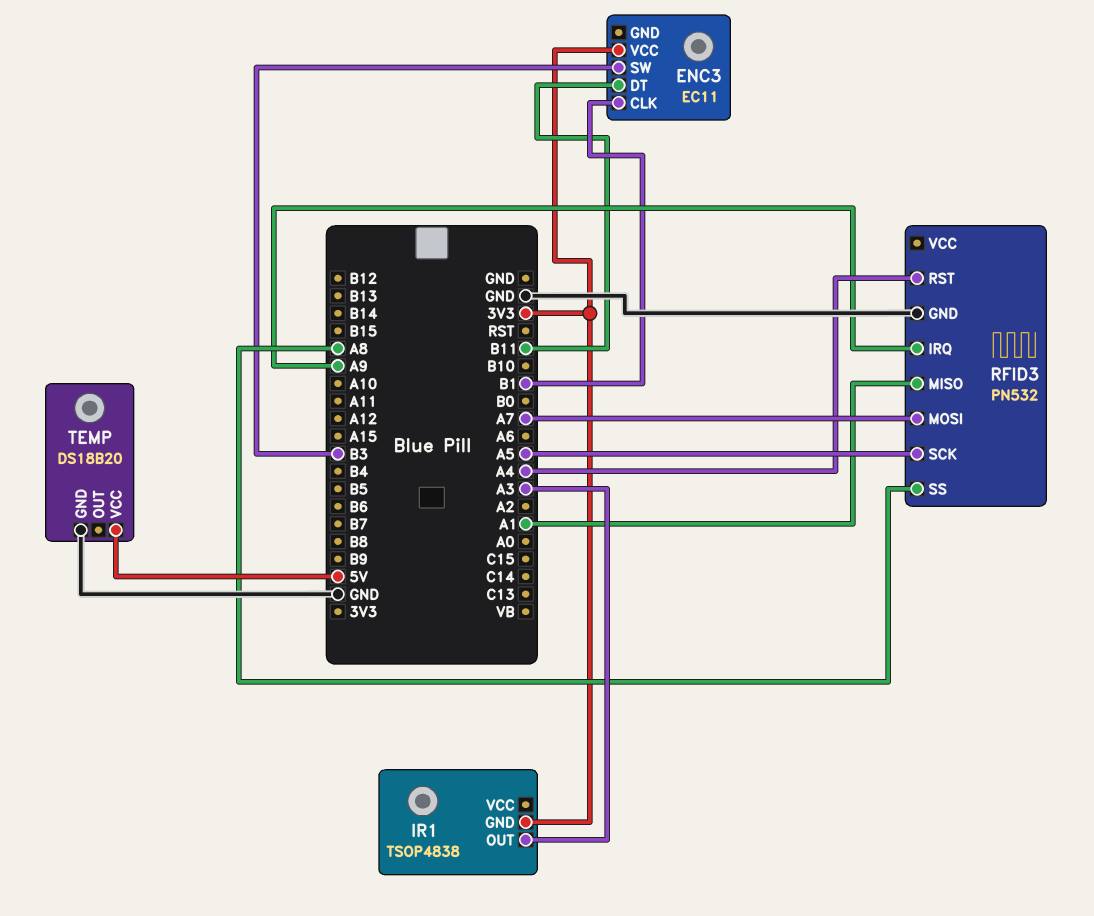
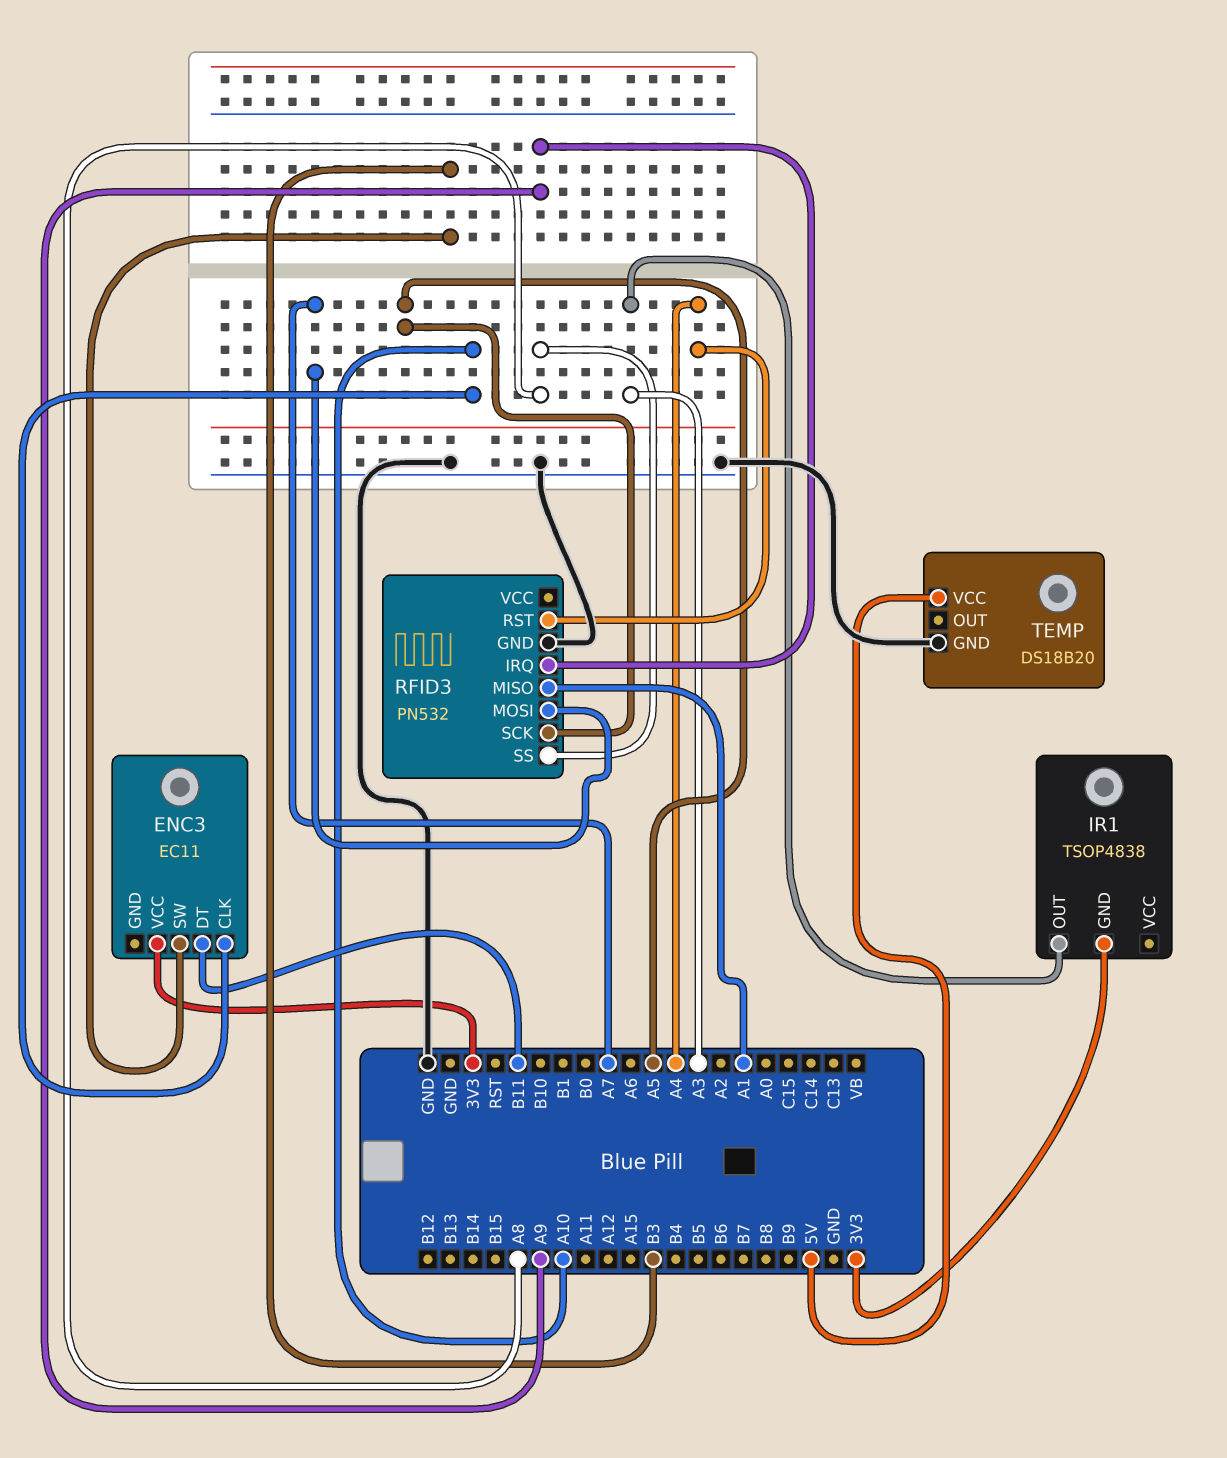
ENC3 pin CLK: B1 -> A10

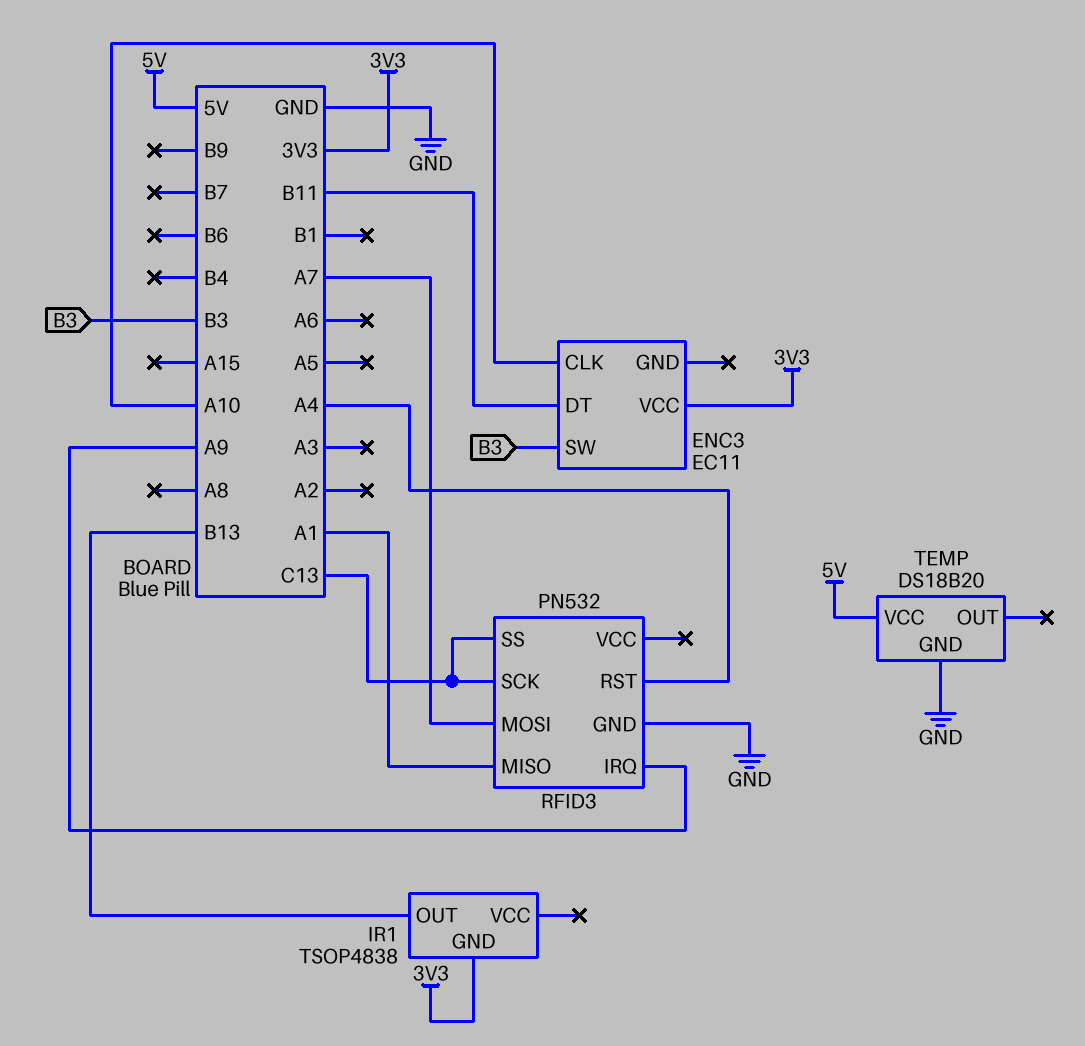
IR1 pin OUT: A3 -> B13
RFID3 pin SCK: A5 -> C13
RFID3 pin SS: A8 -> C13

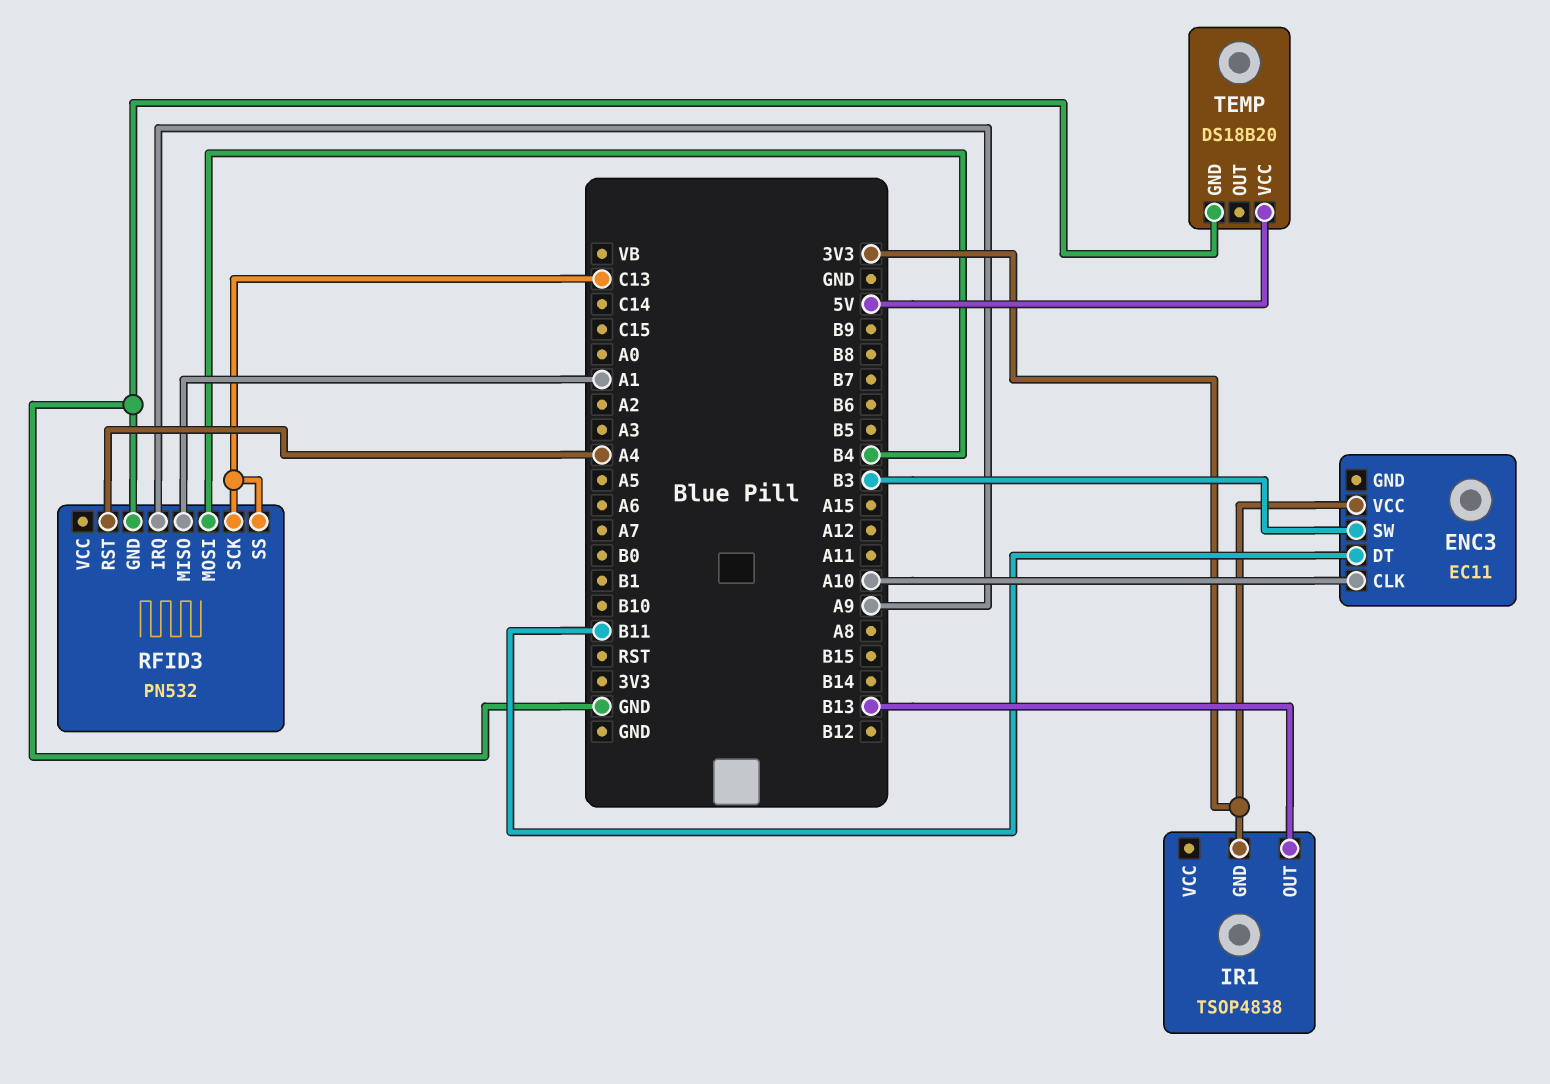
RFID3 pin MOSI: A7 -> B4

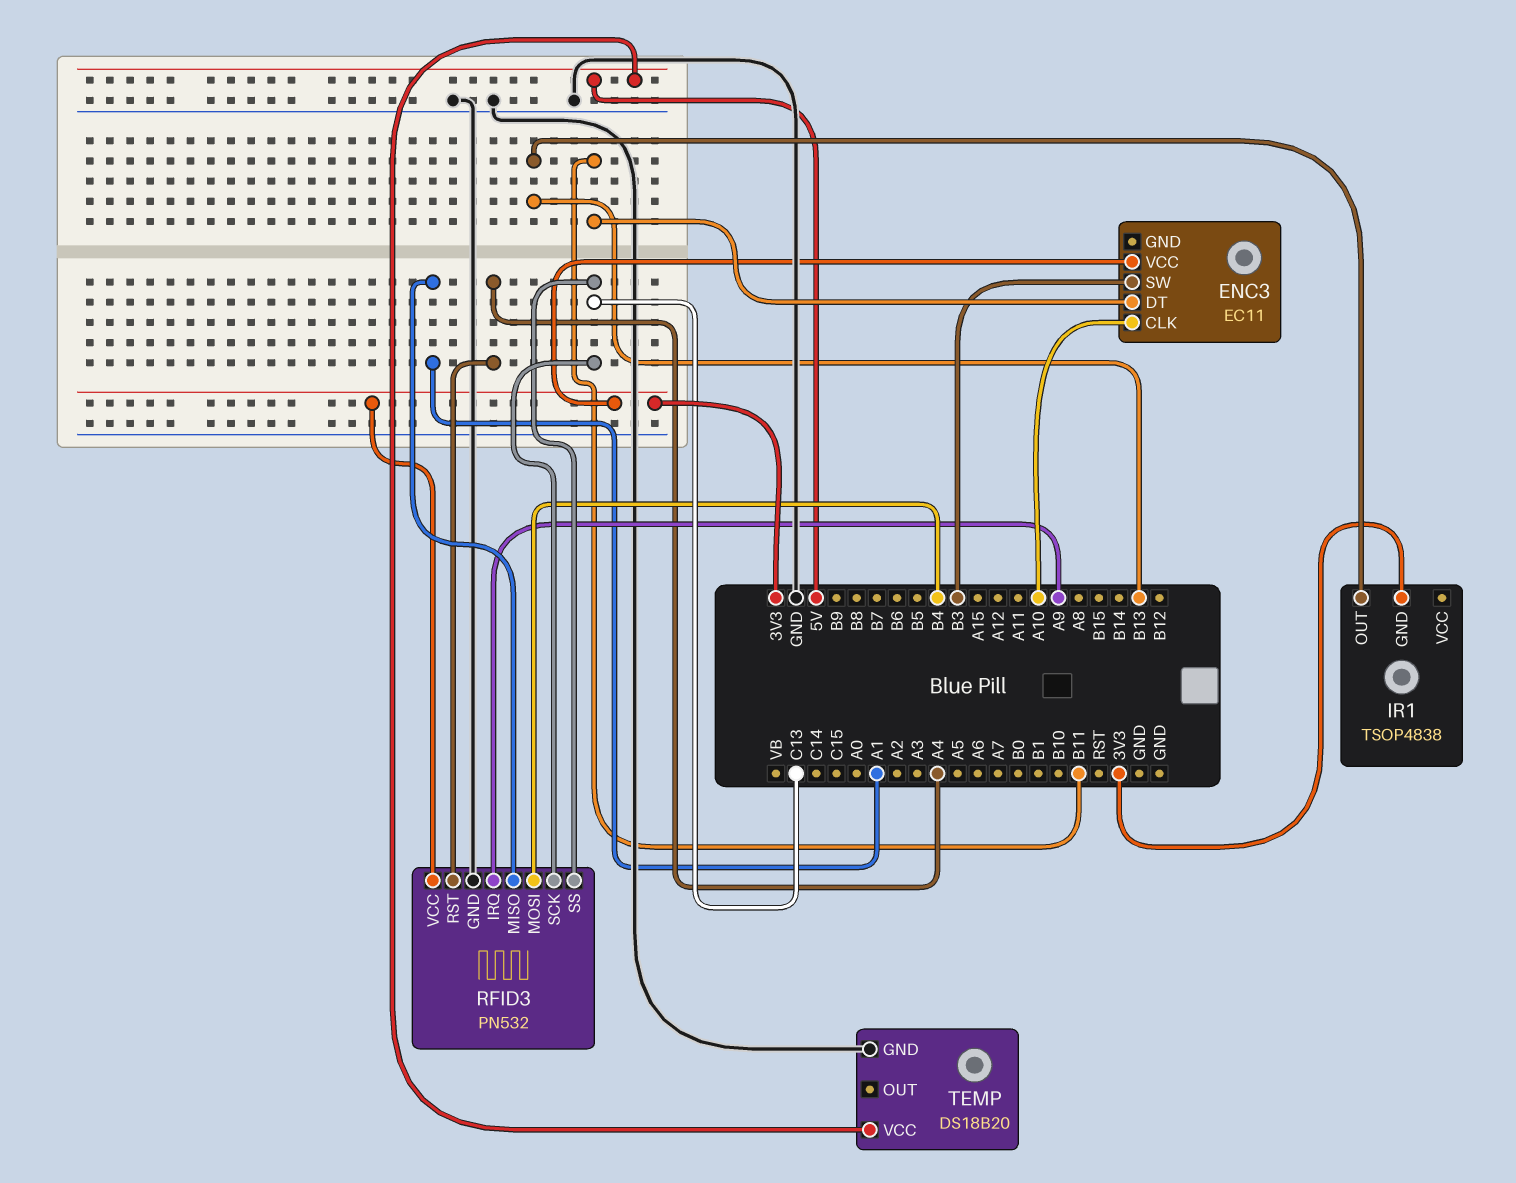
RFID3 pin VCC: none -> 3V3

